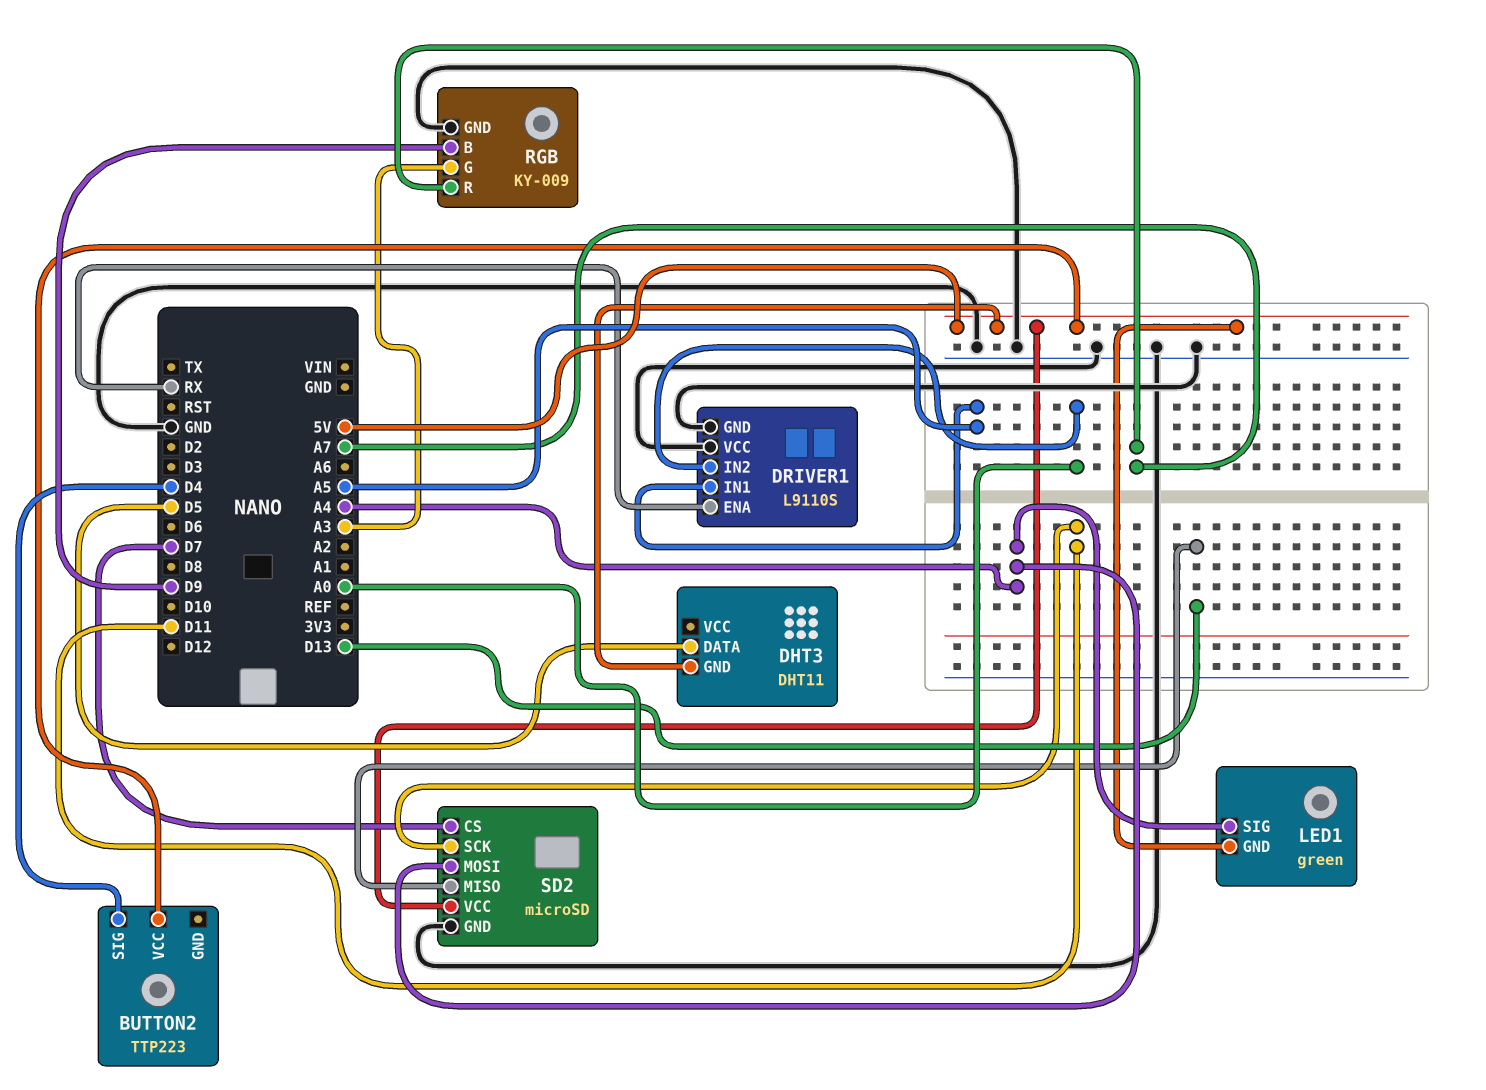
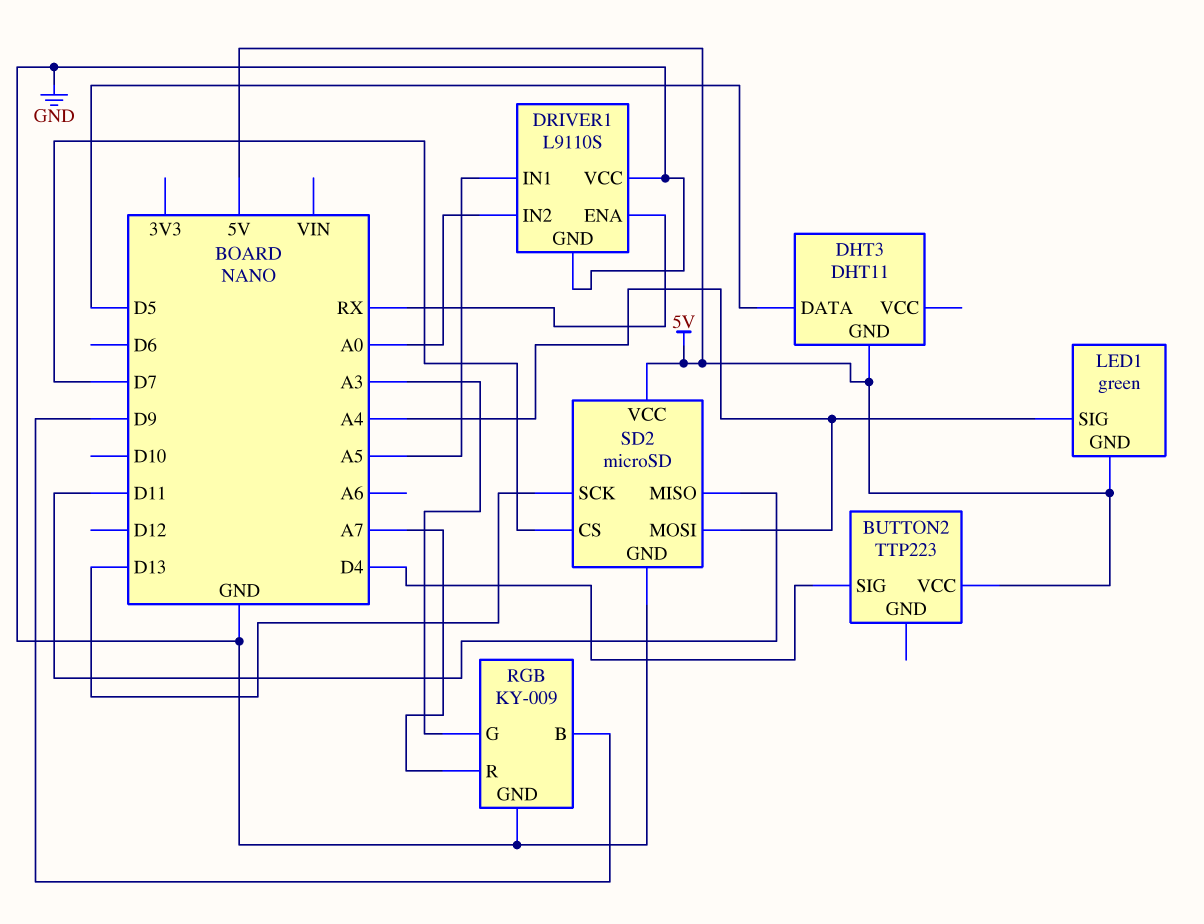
SD2 pin MISO: D13 -> D11
SD2 pin SCK: D11 -> D13

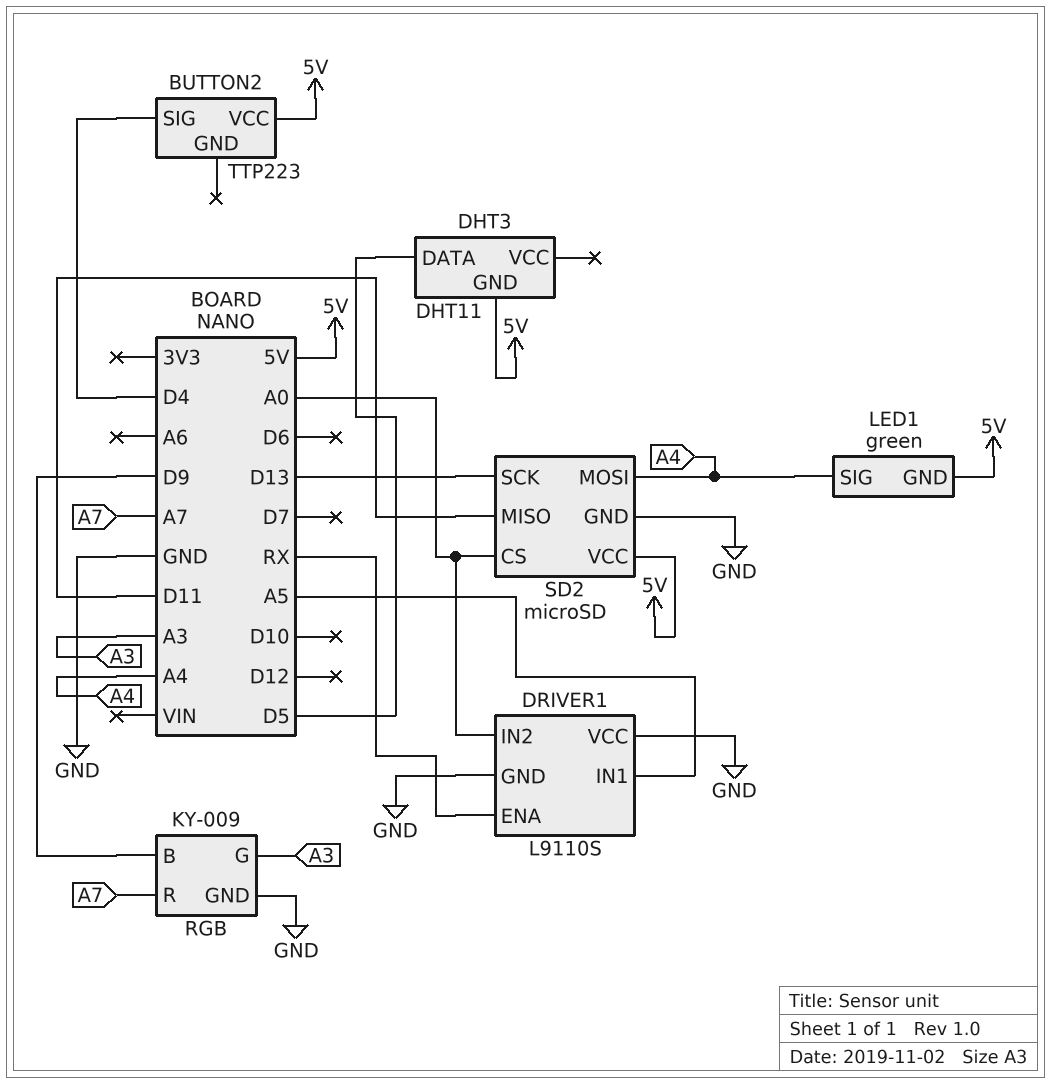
SD2 pin CS: D7 -> A0

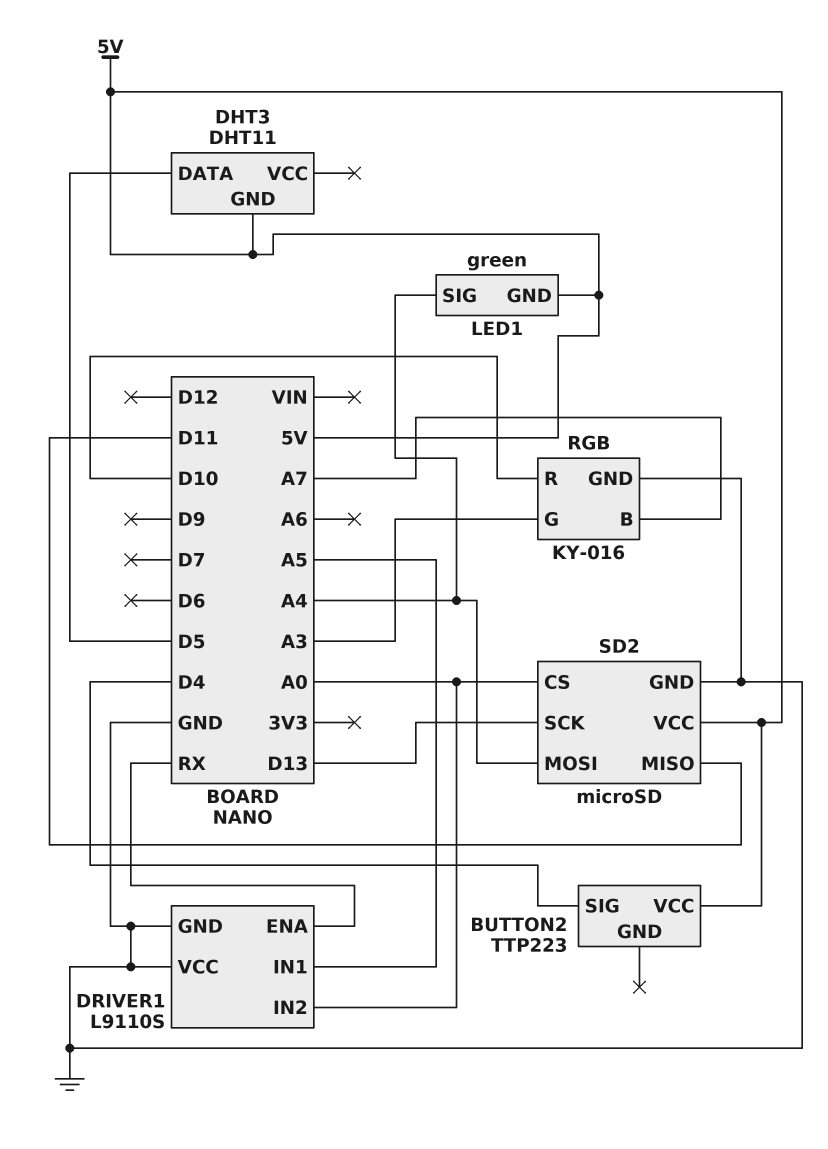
RGB: KY-009 -> KY-016
RGB pin B: D9 -> A7
RGB pin R: A7 -> D10

